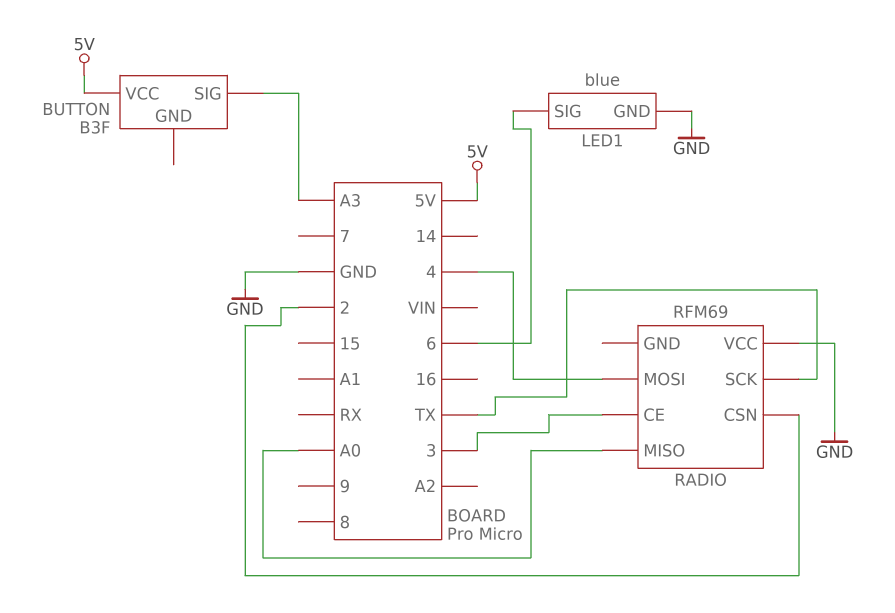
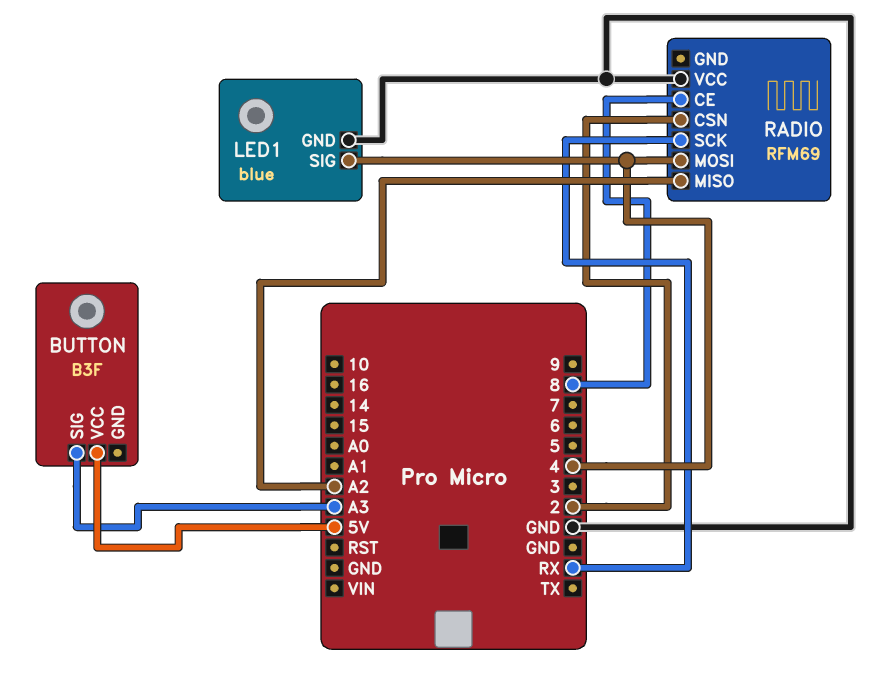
LED1 pin SIG: 6 -> 4
RADIO pin CE: 3 -> 8
RADIO pin MISO: A0 -> A2
RADIO pin SCK: TX -> RX

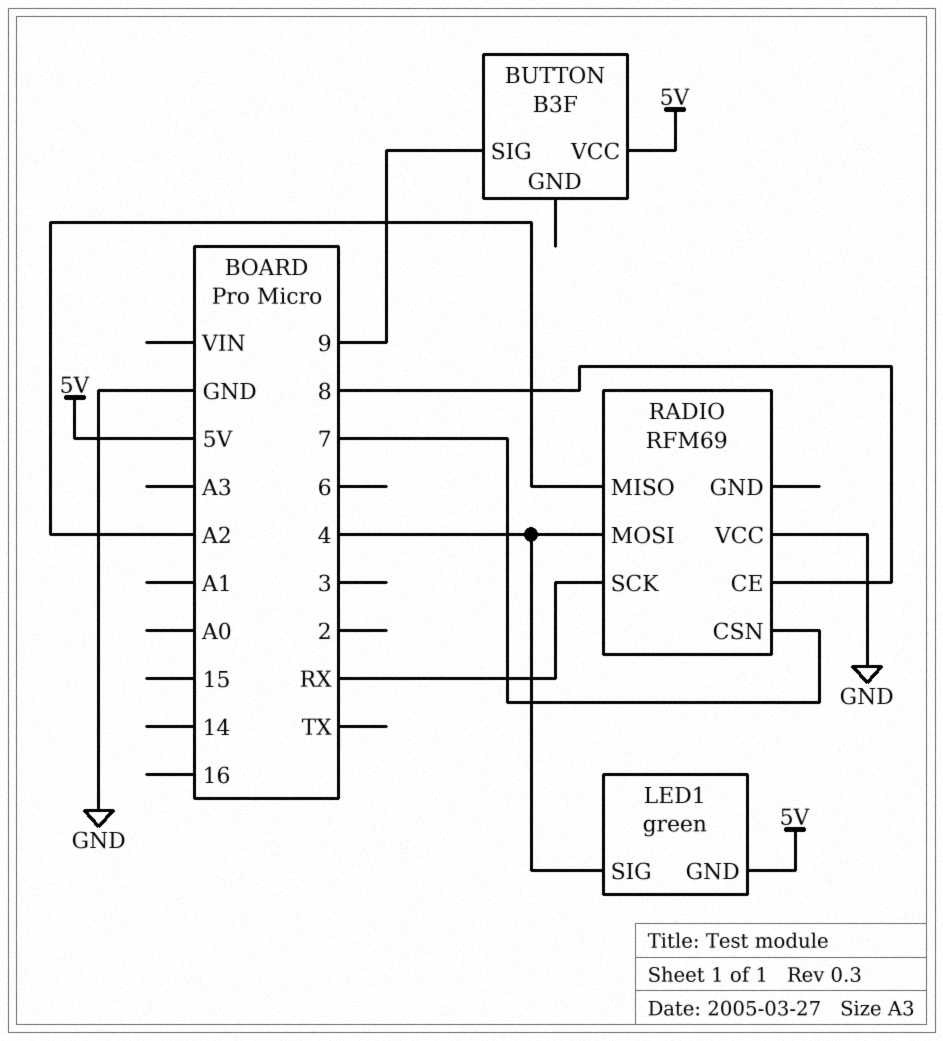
BUTTON pin SIG: A3 -> 9
LED1: blue -> green
LED1 pin GND: GND -> 5V
RADIO pin CSN: 2 -> 7

